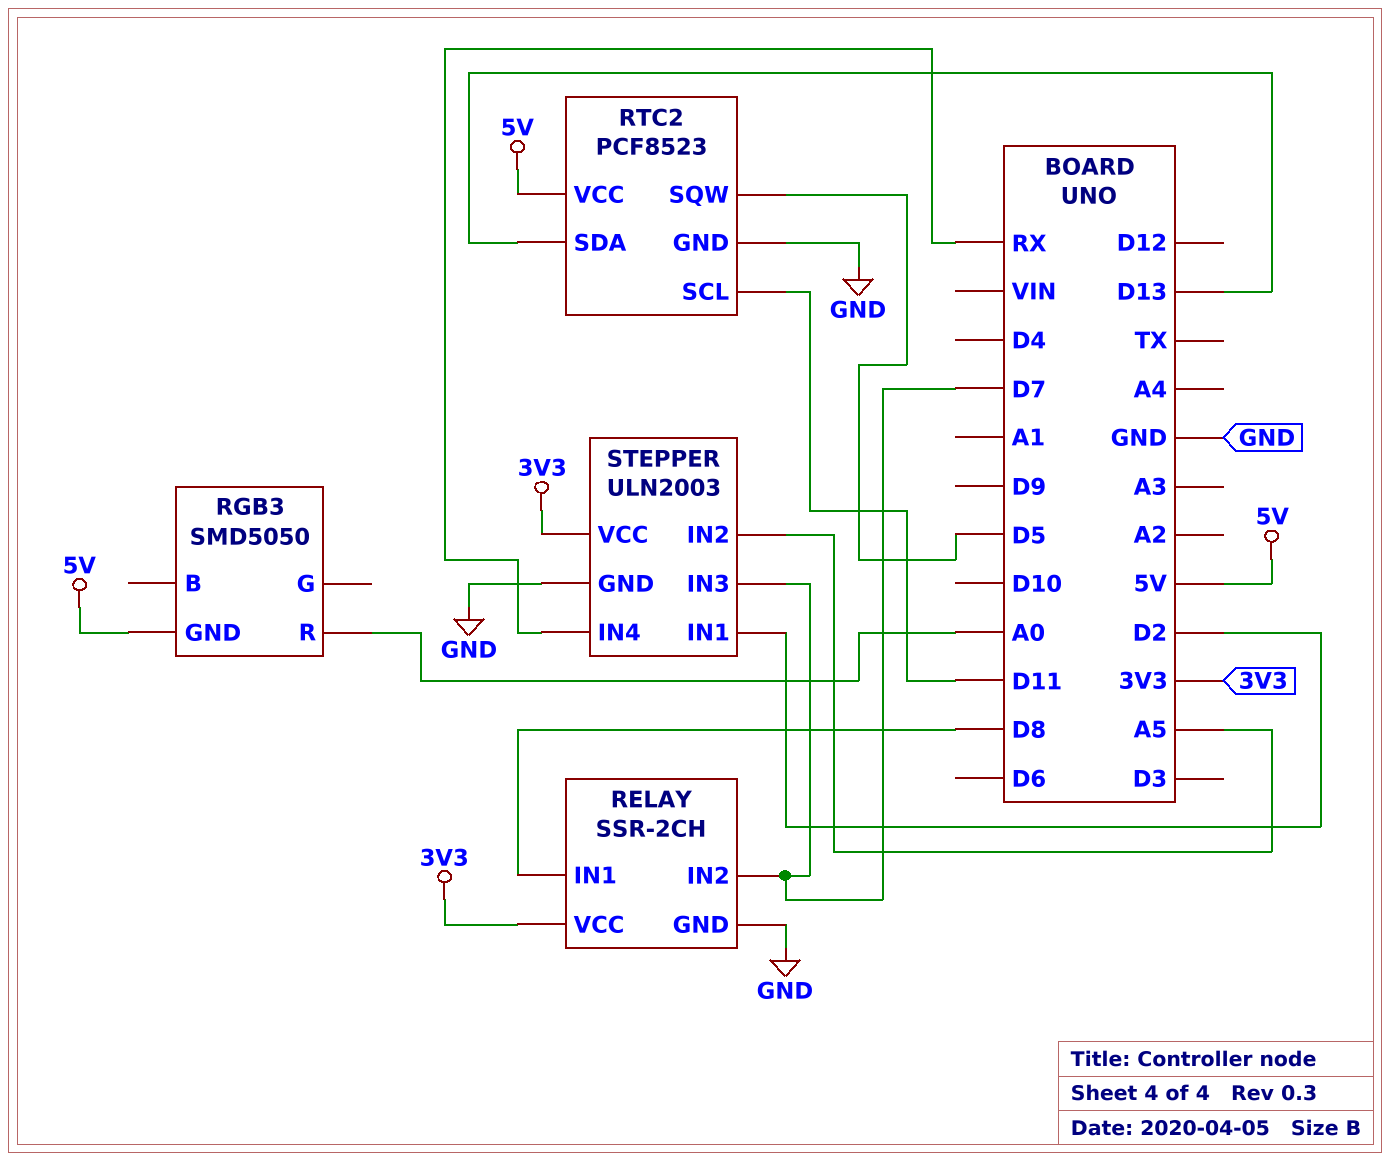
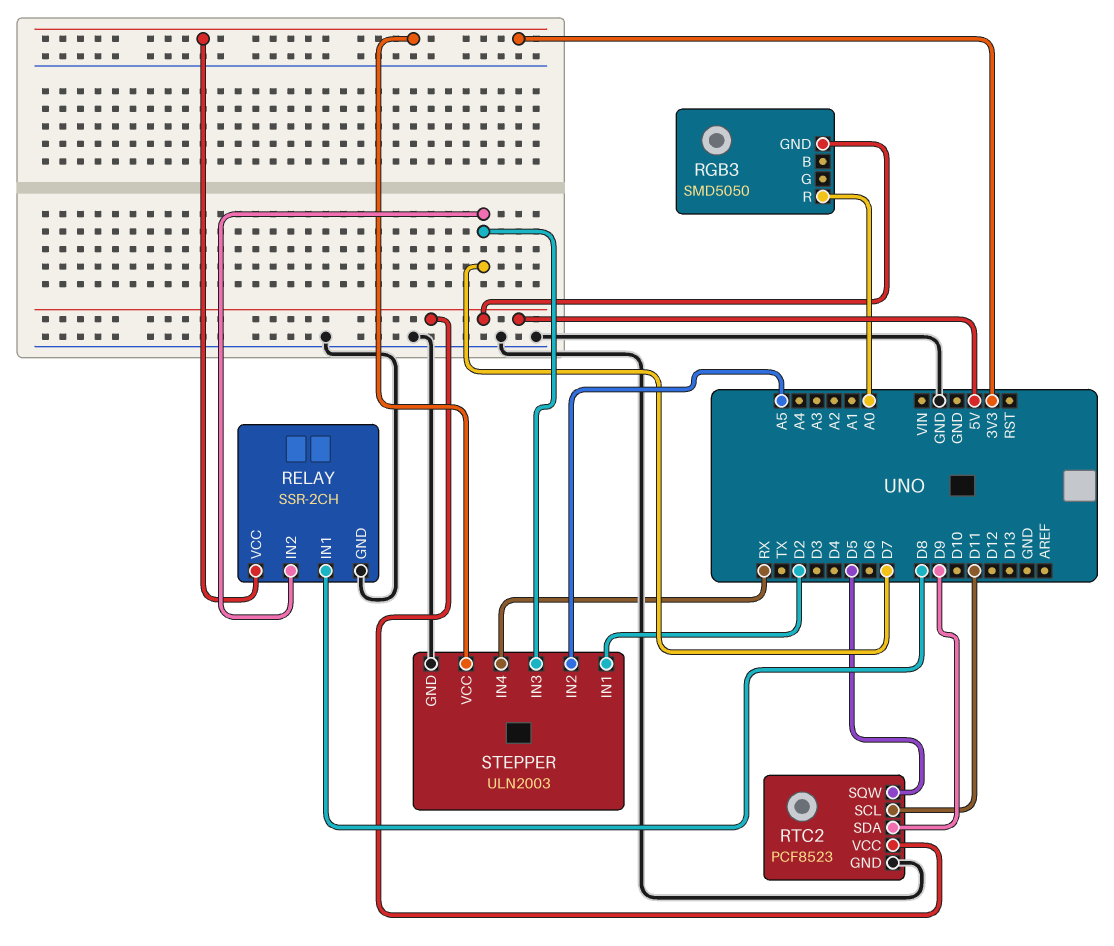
RTC2 pin SDA: D13 -> D9

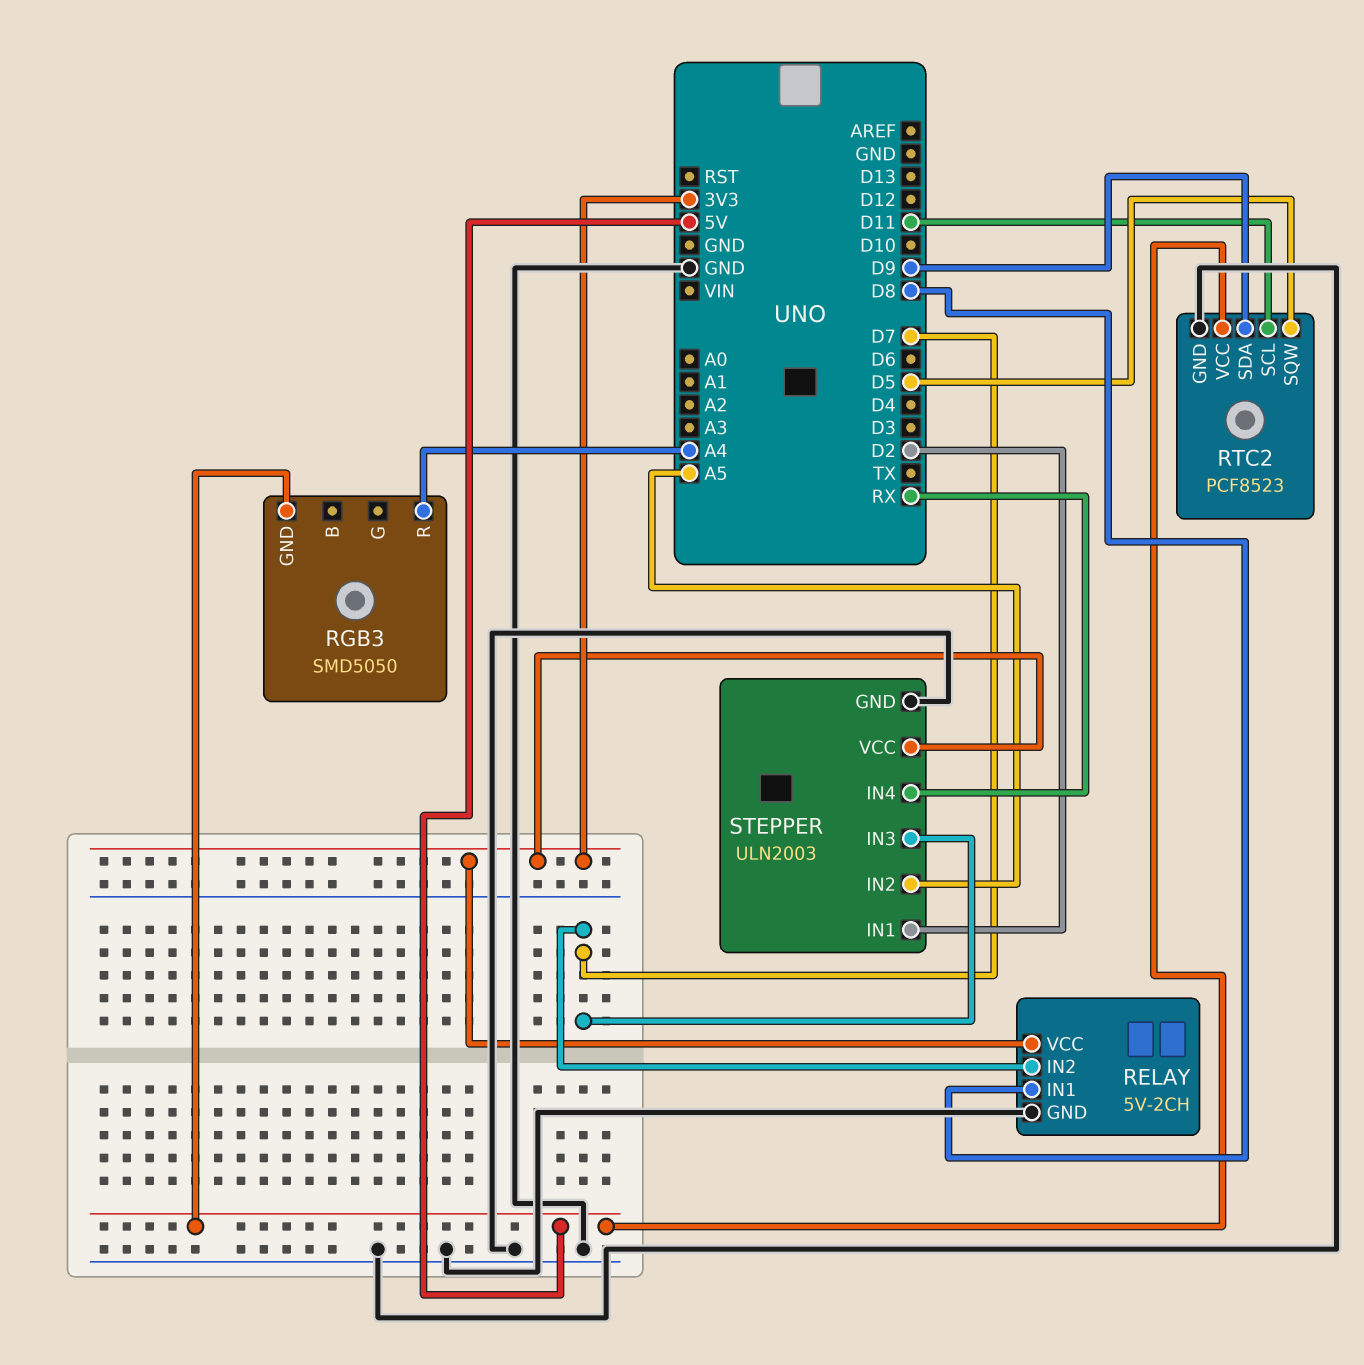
RELAY: SSR-2CH -> 5V-2CH
RGB3 pin R: A0 -> A4

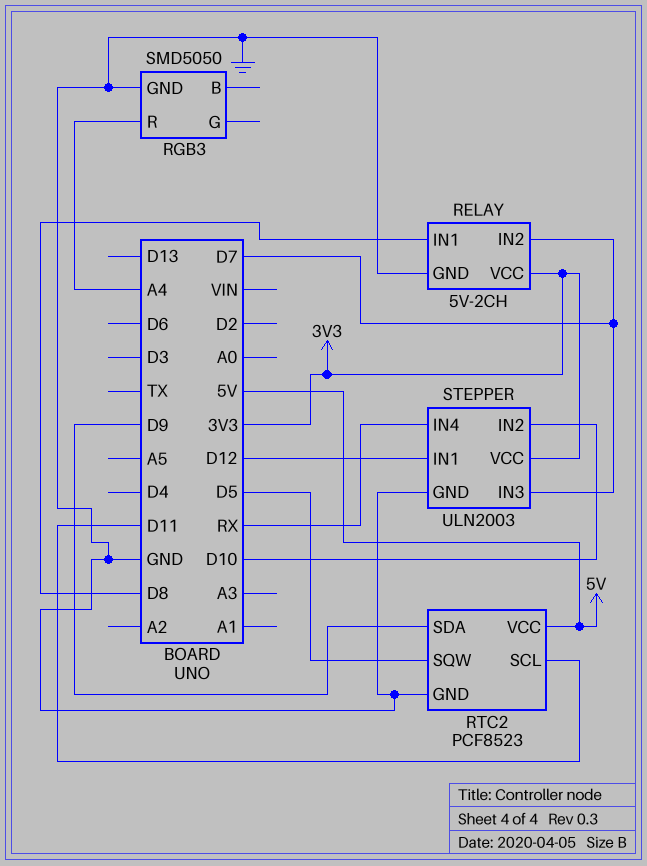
RGB3 pin GND: 5V -> GND
STEPPER pin IN1: D2 -> D12
STEPPER pin IN2: A5 -> D10

